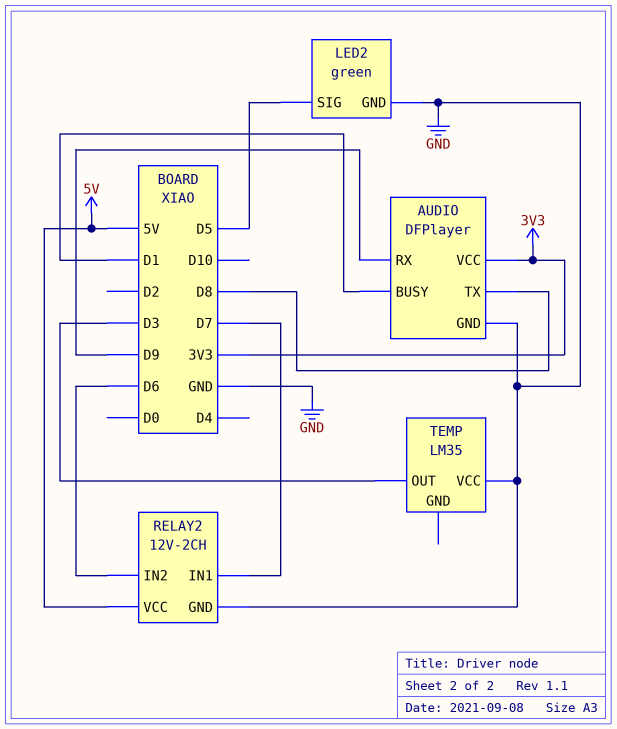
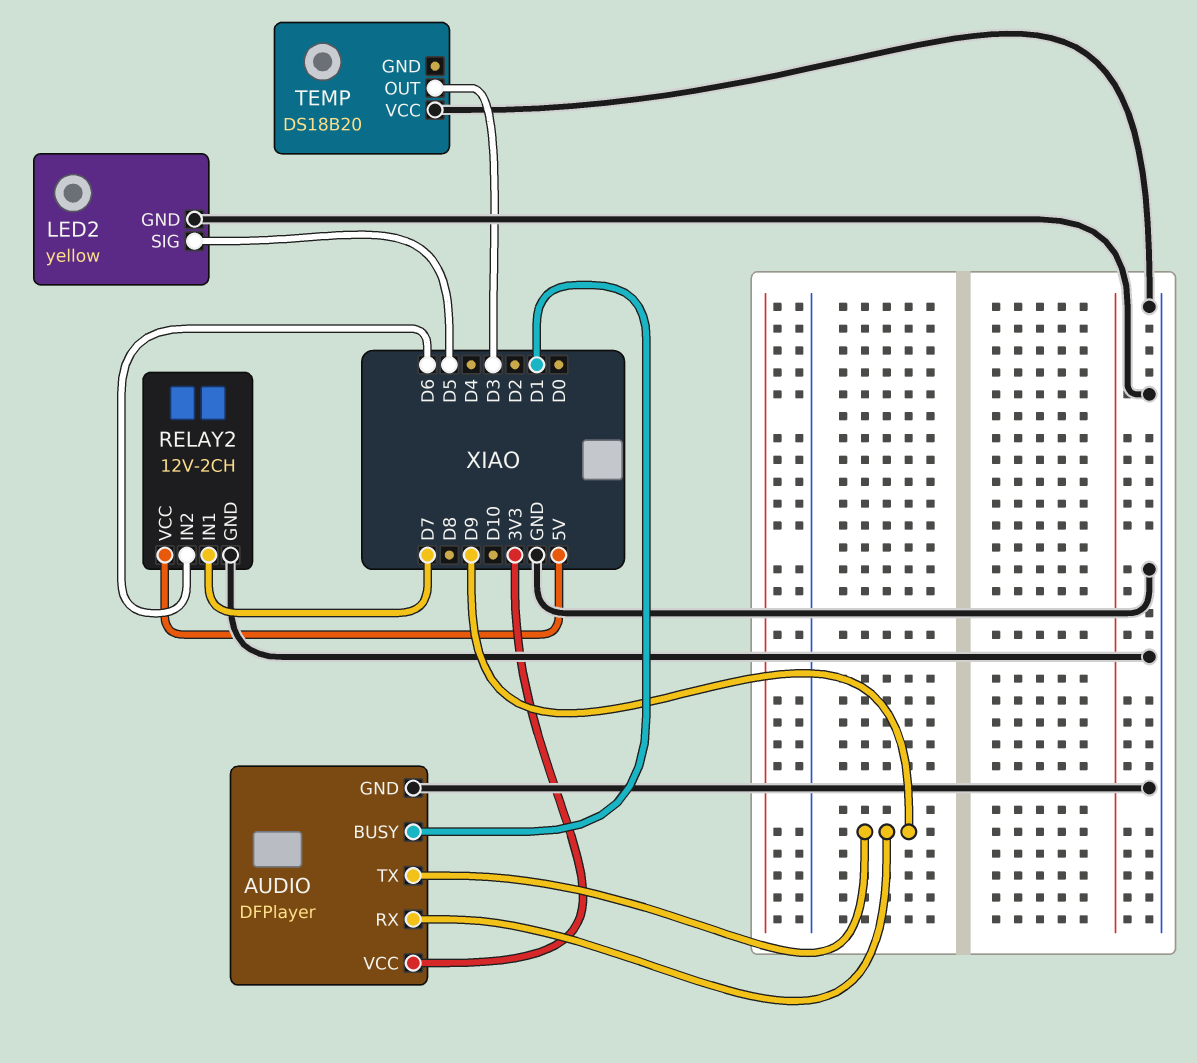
AUDIO pin TX: D8 -> D9
LED2: green -> yellow
TEMP: LM35 -> DS18B20

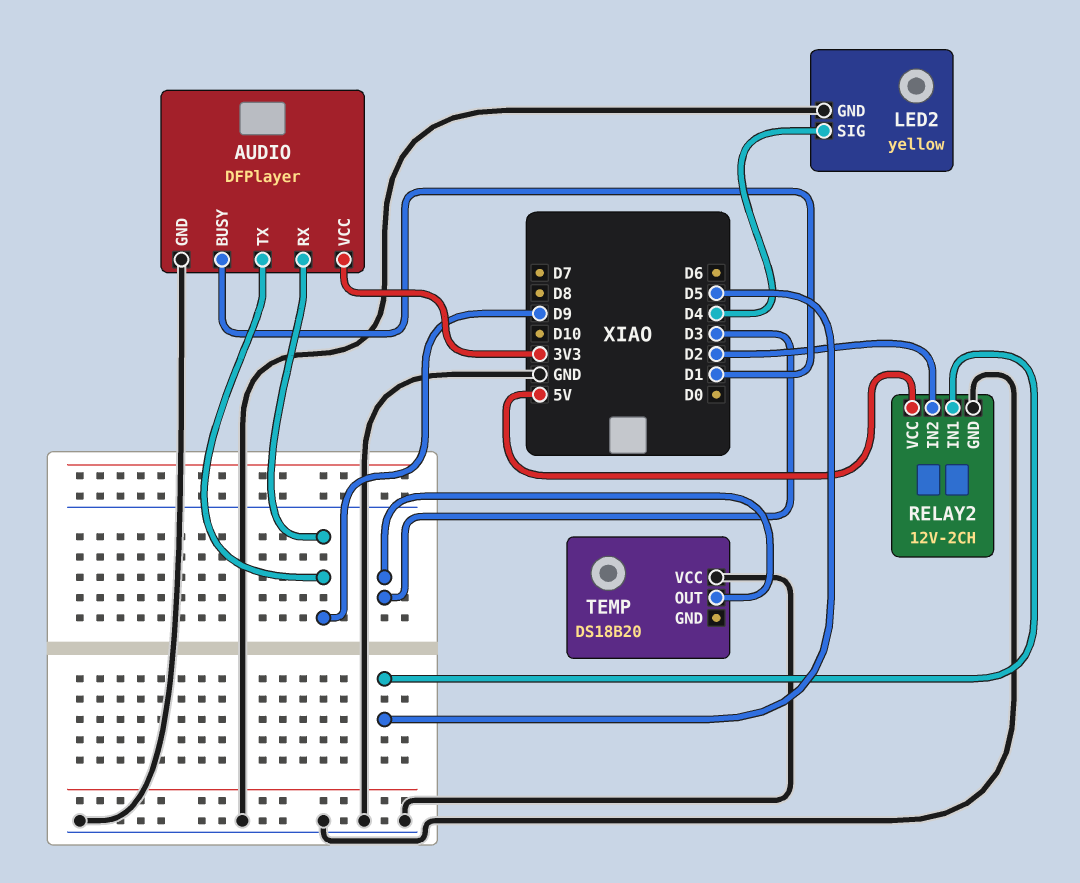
LED2 pin SIG: D5 -> D4
RELAY2 pin IN1: D7 -> D5
RELAY2 pin IN2: D6 -> D2

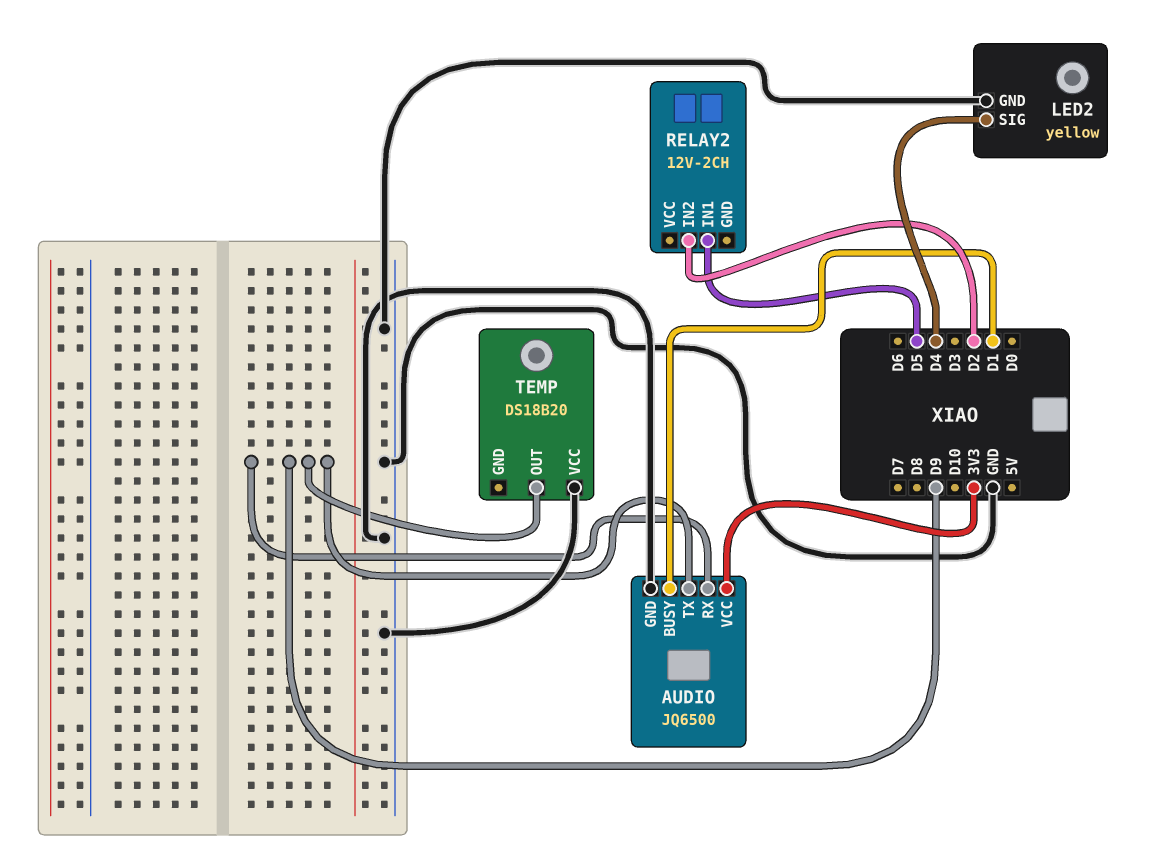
AUDIO: DFPlayer -> JQ6500
RELAY2 pin GND: GND -> none
RELAY2 pin VCC: 5V -> none
TEMP pin OUT: D3 -> D9

